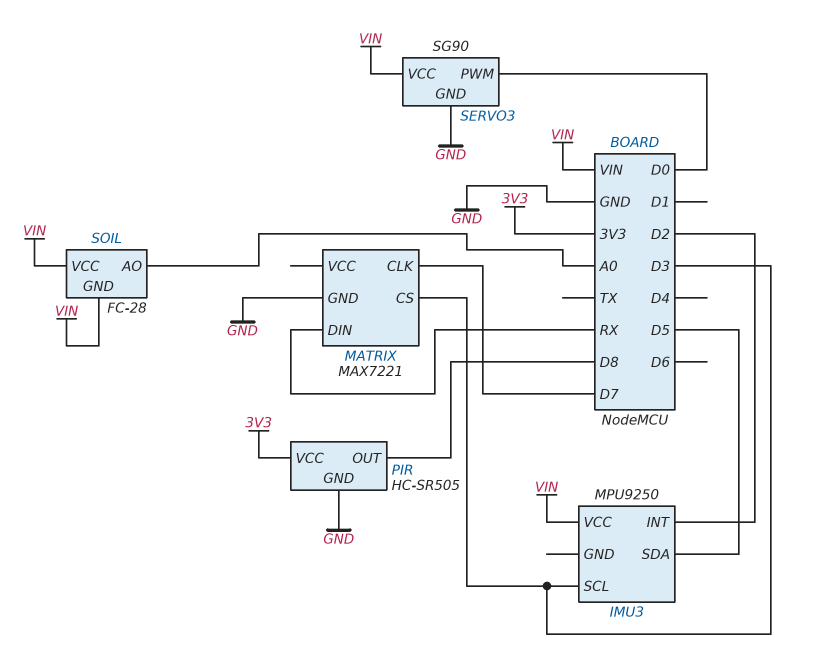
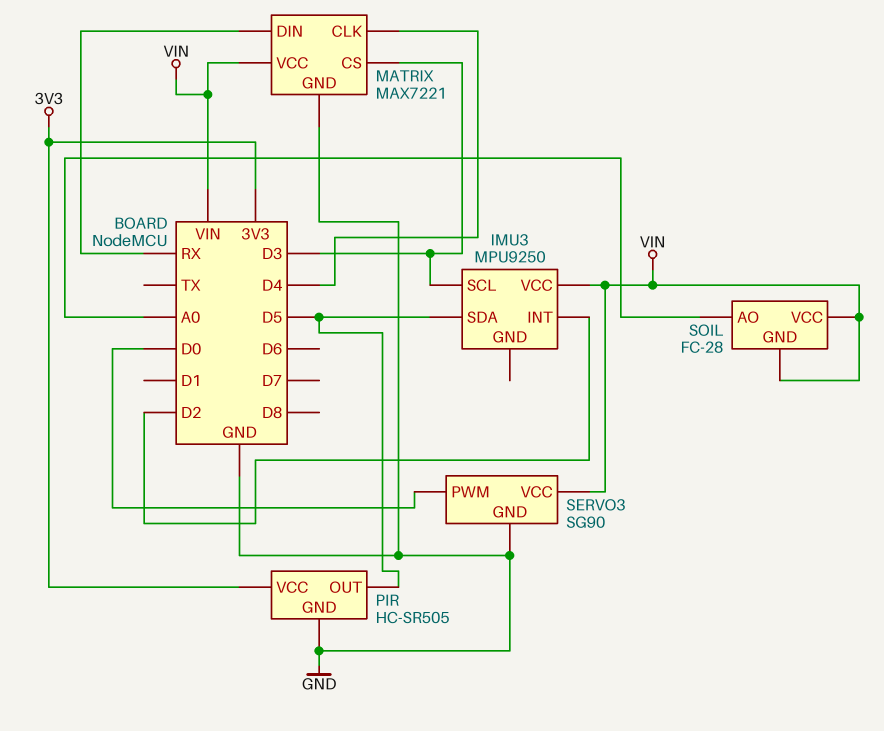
MATRIX pin CLK: D7 -> D4
MATRIX pin VCC: none -> VIN
PIR pin OUT: D8 -> D5

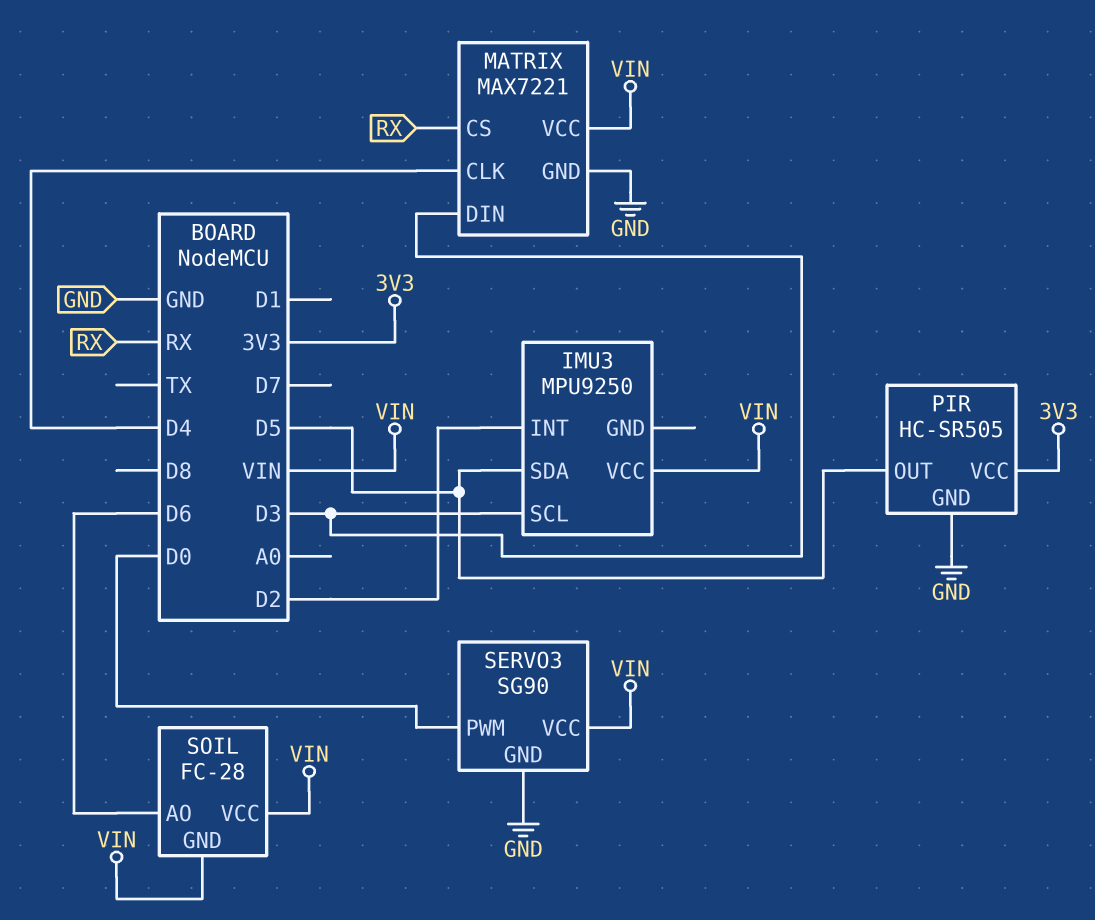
MATRIX pin CS: D3 -> RX
MATRIX pin DIN: RX -> D3
SOIL pin AO: A0 -> D6

